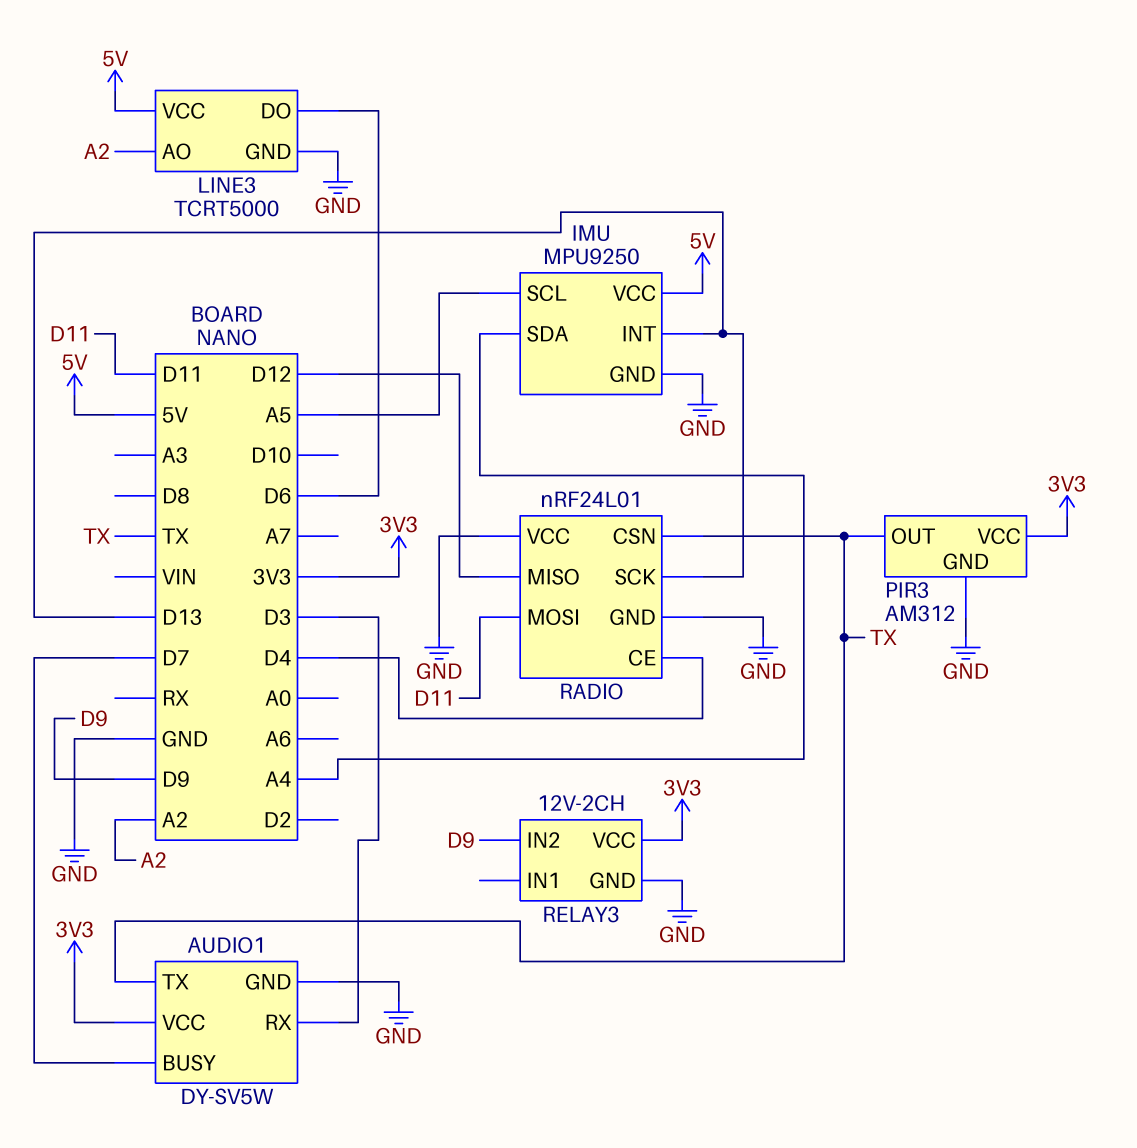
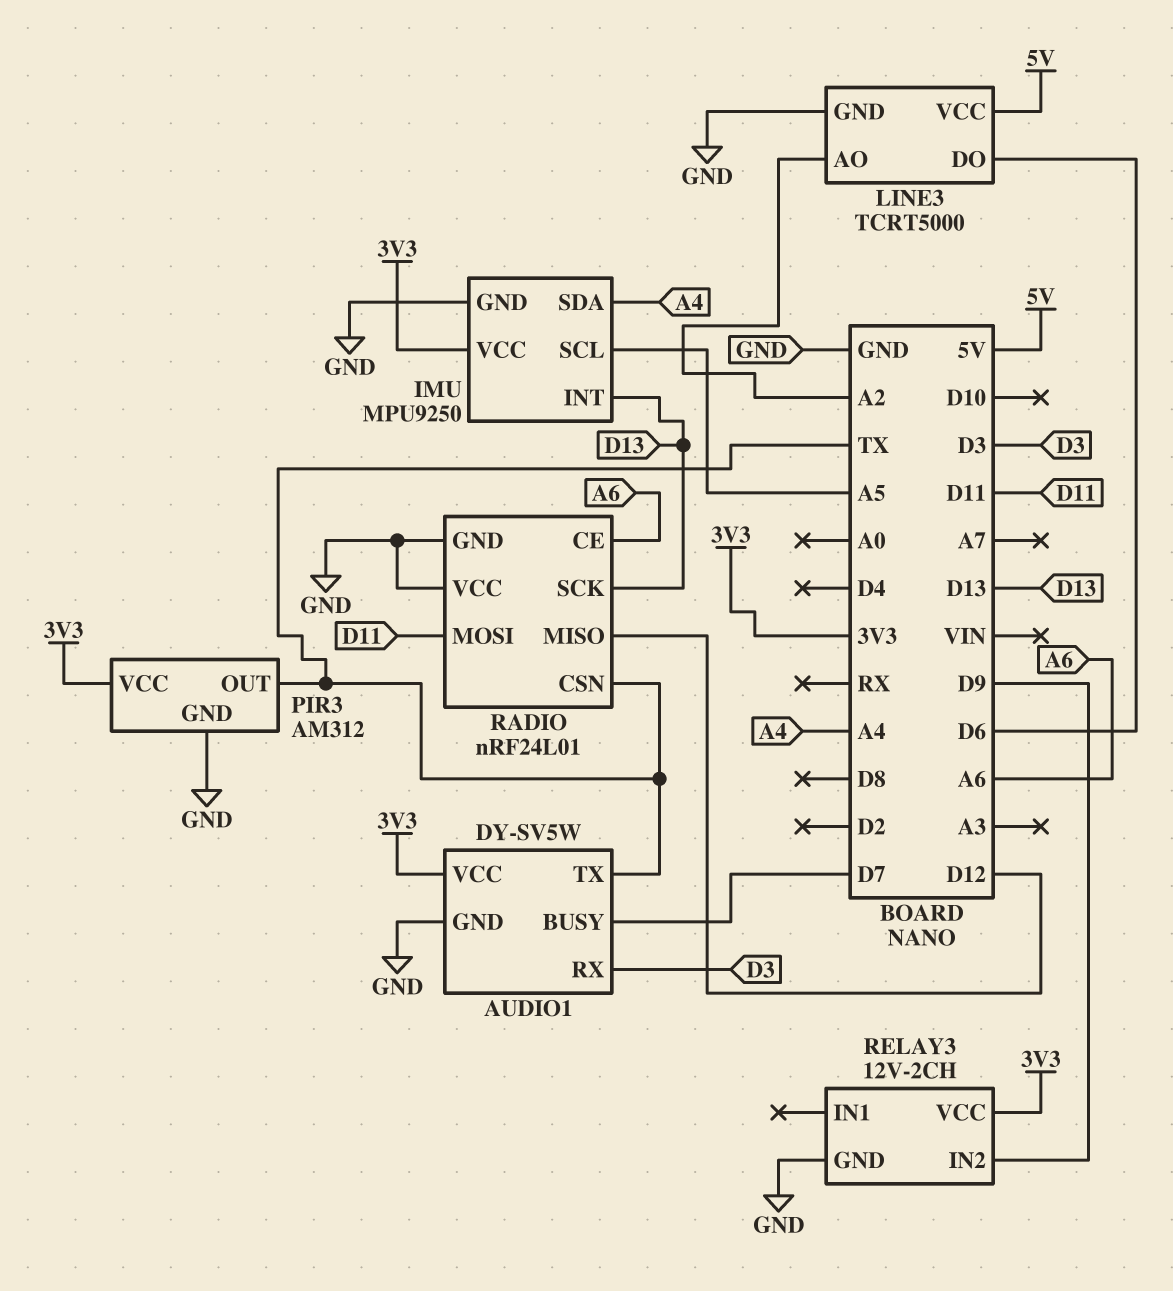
IMU pin VCC: 5V -> 3V3
RADIO pin CE: D4 -> A6

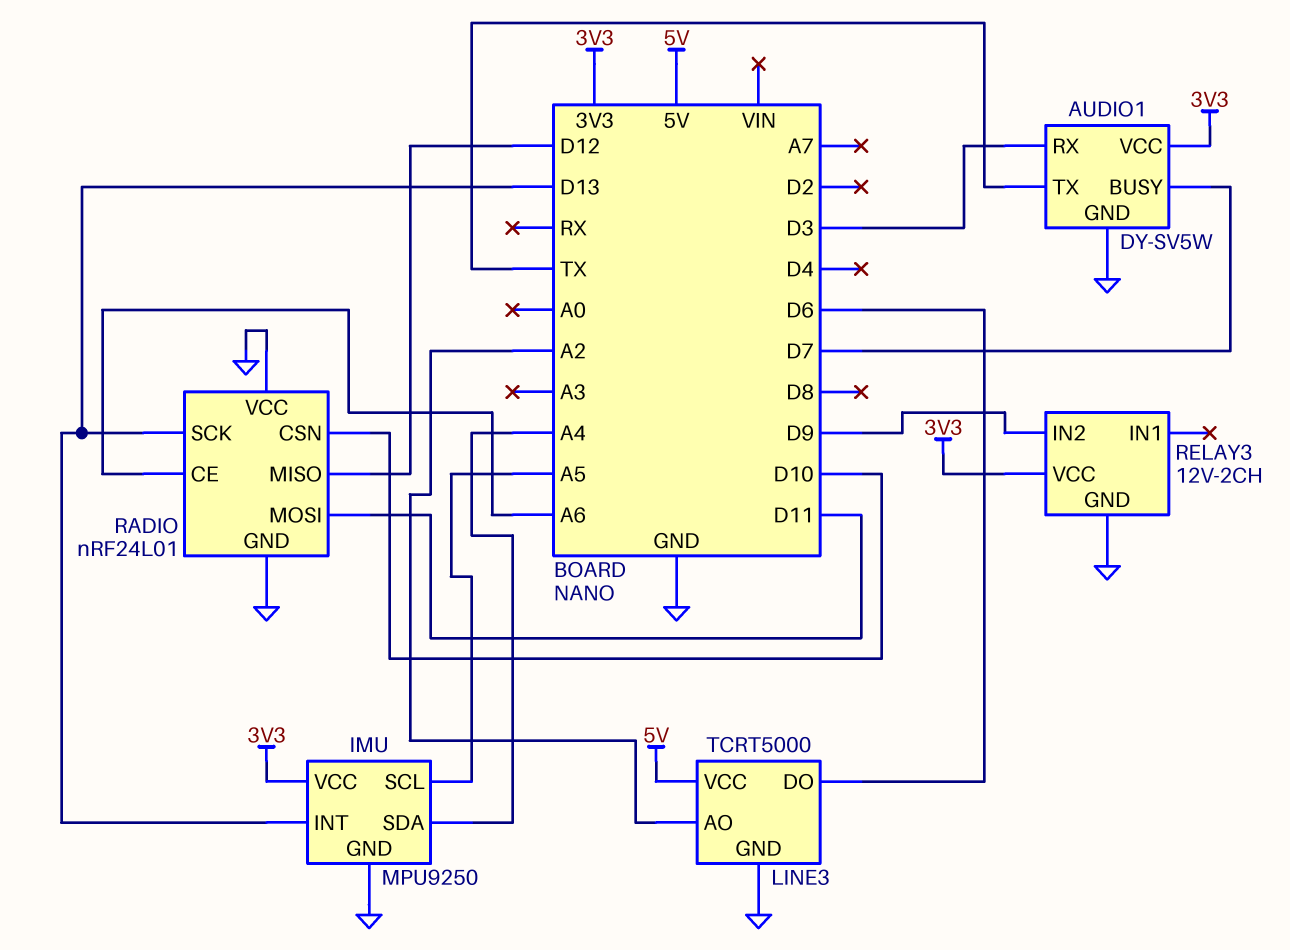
PIR3: AM312 -> none
PIR3 pin GND: GND -> none
PIR3 pin OUT: TX -> none
PIR3 pin VCC: 3V3 -> none
RADIO pin CSN: TX -> D10

